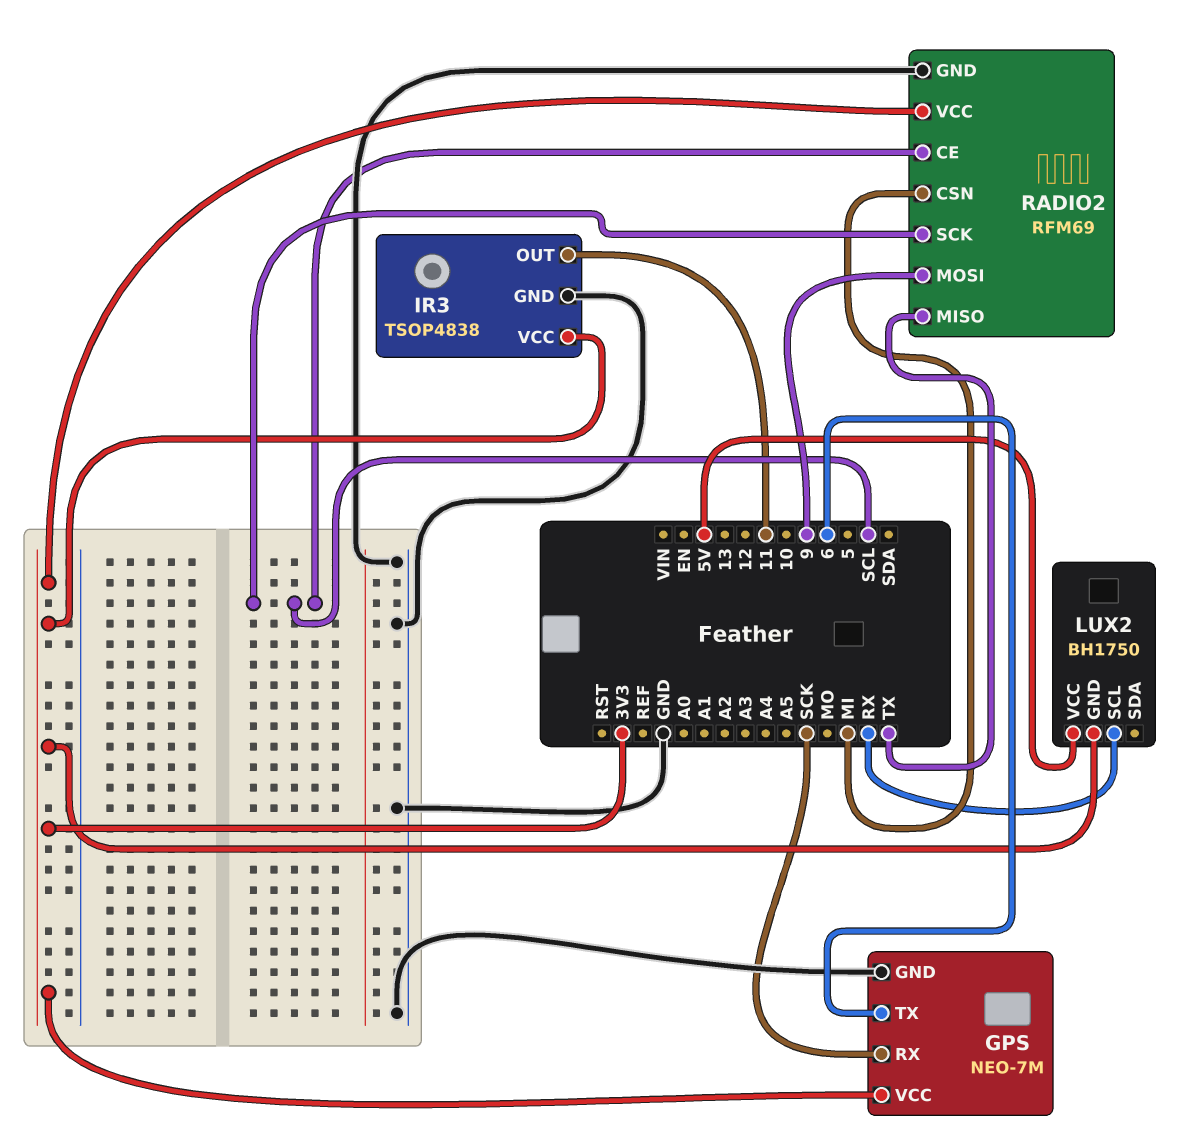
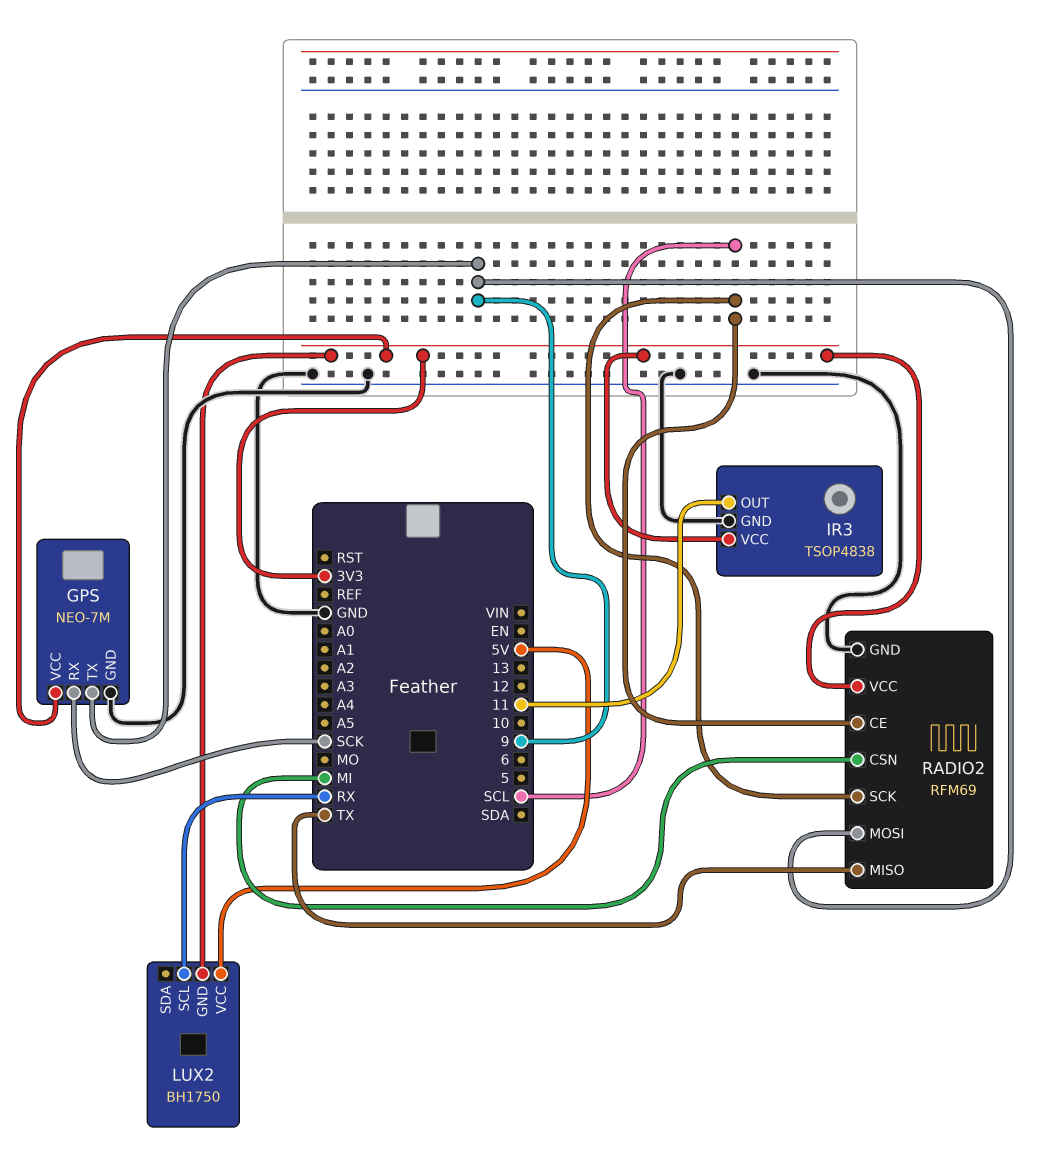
GPS pin TX: 6 -> 9

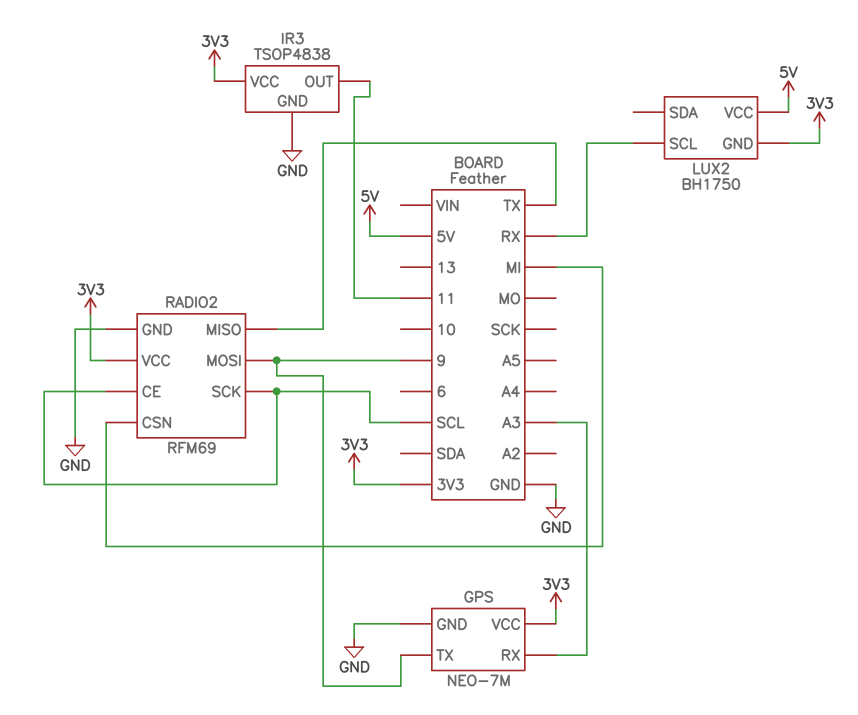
GPS pin RX: SCK -> A3

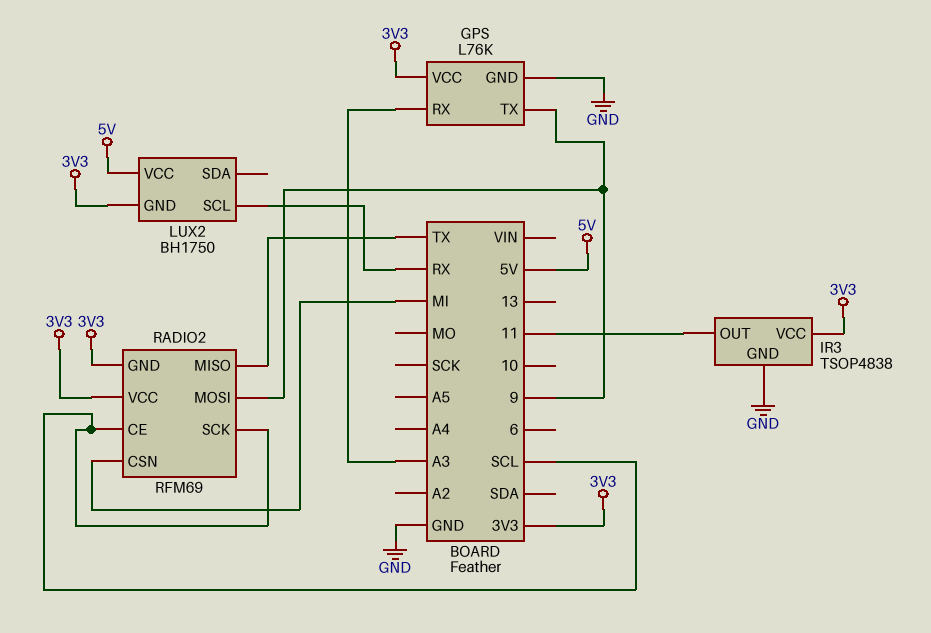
GPS: NEO-7M -> L76K
RADIO2 pin GND: GND -> 3V3

